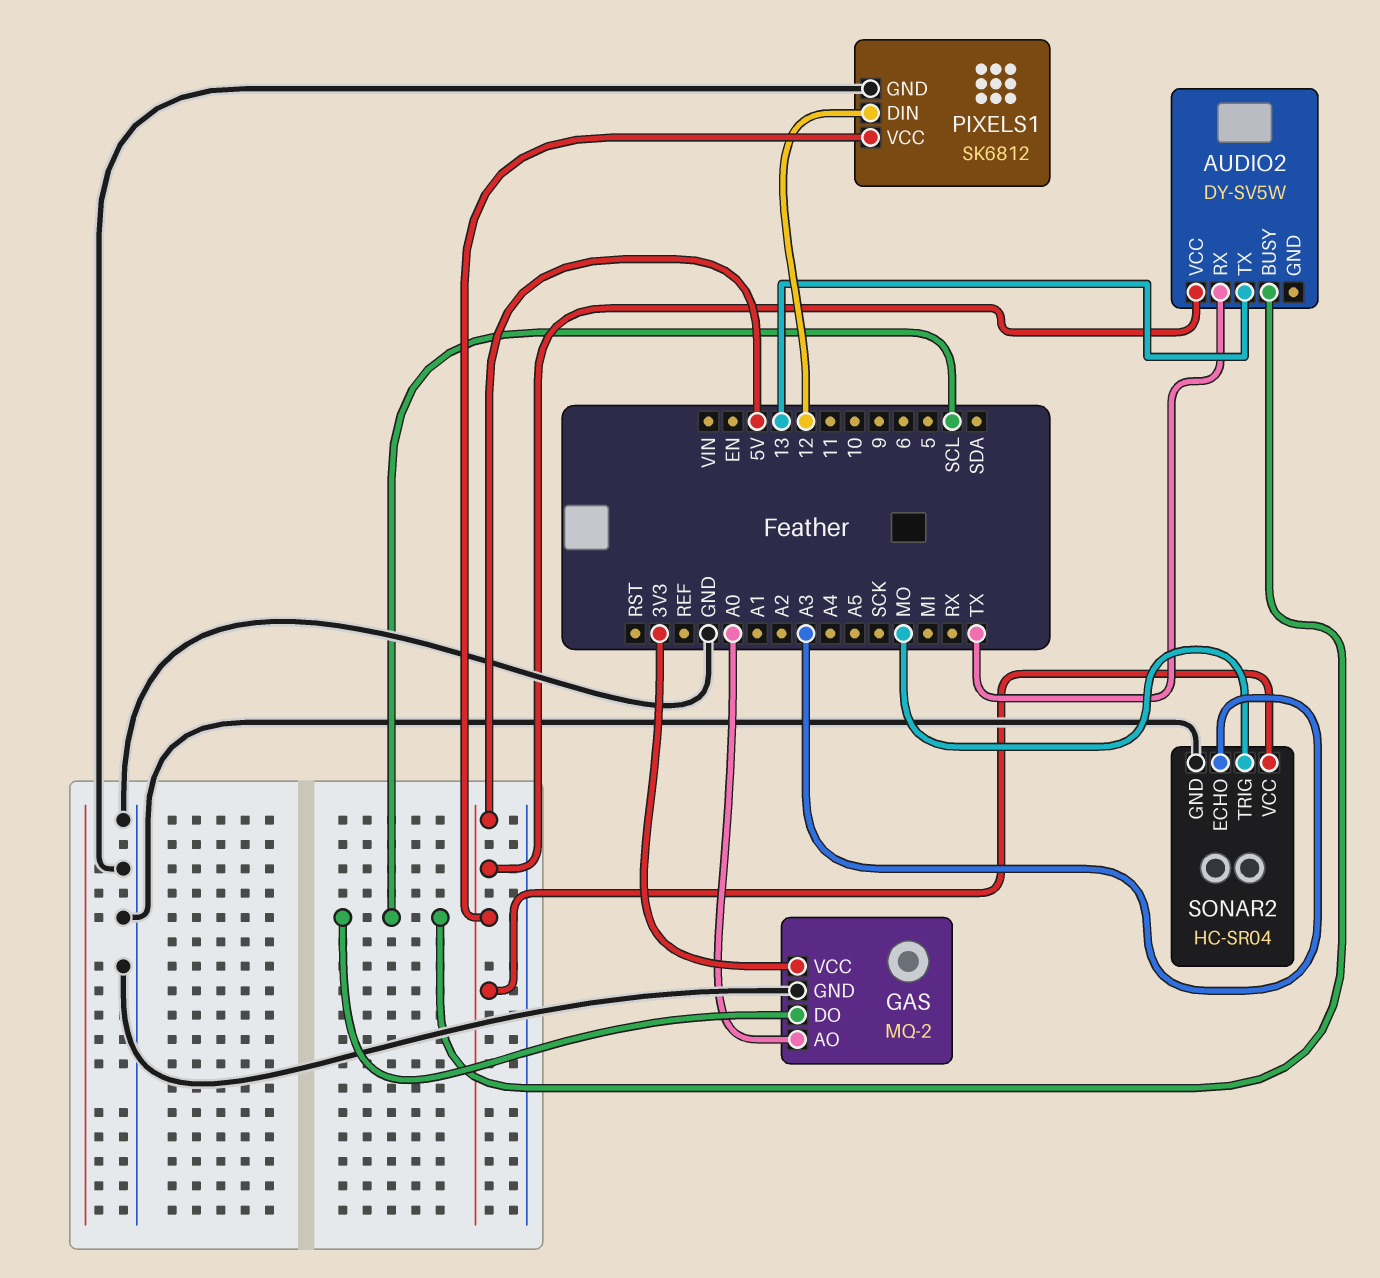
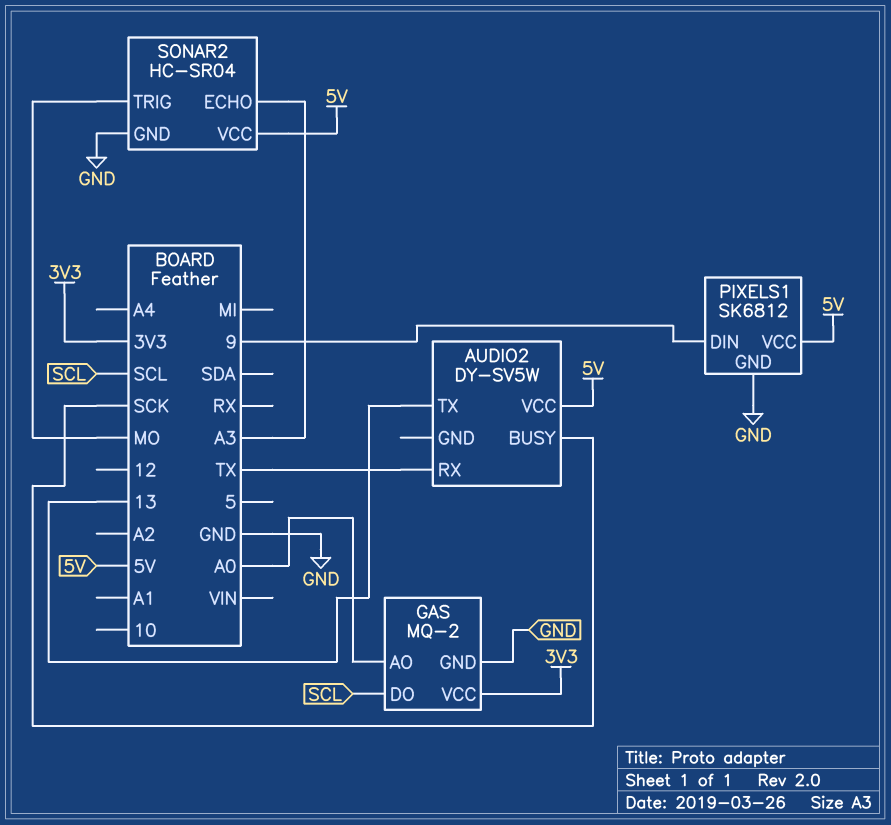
AUDIO2 pin BUSY: SCL -> SCK
PIXELS1 pin DIN: 12 -> 9

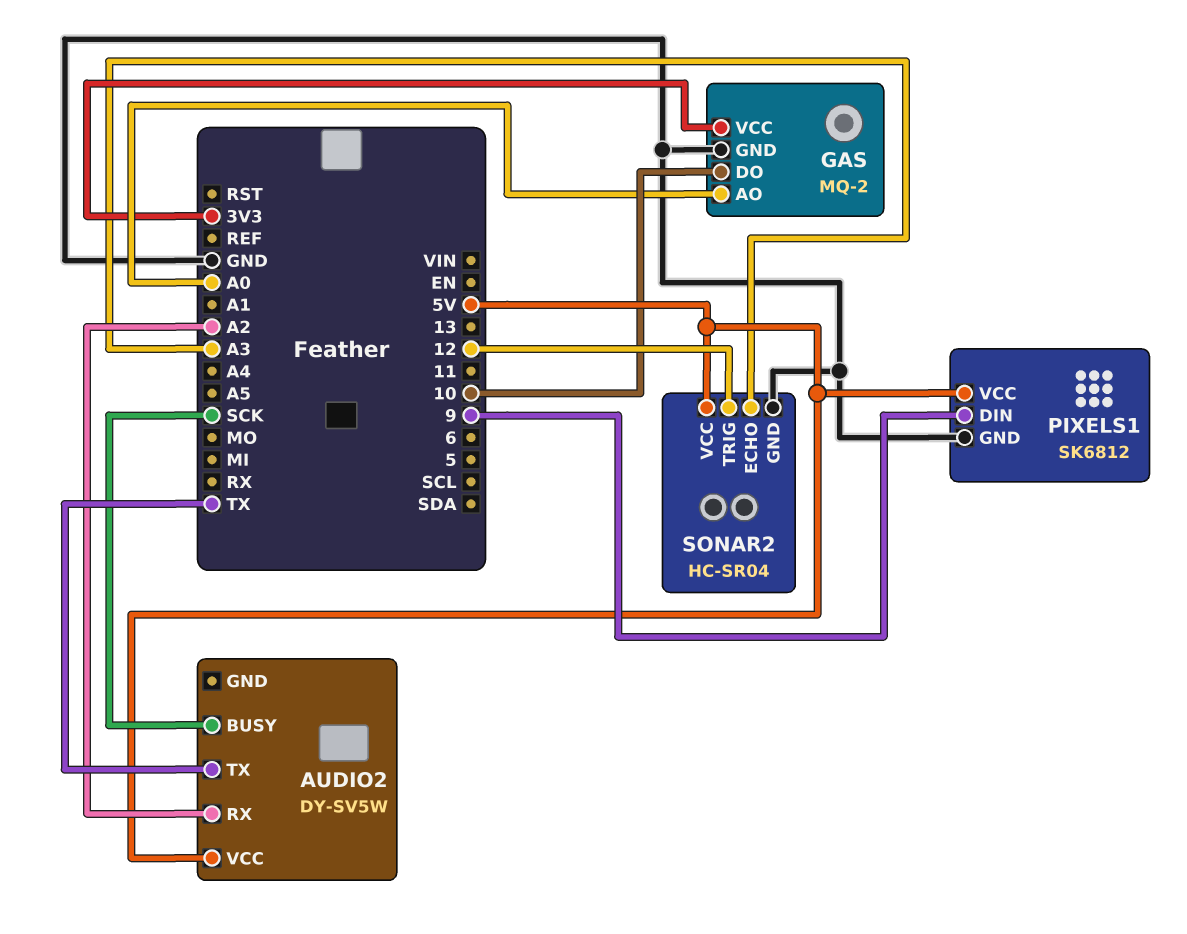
AUDIO2 pin RX: TX -> A2
AUDIO2 pin TX: 13 -> TX
GAS pin DO: SCL -> 10
SONAR2 pin TRIG: MO -> 12

